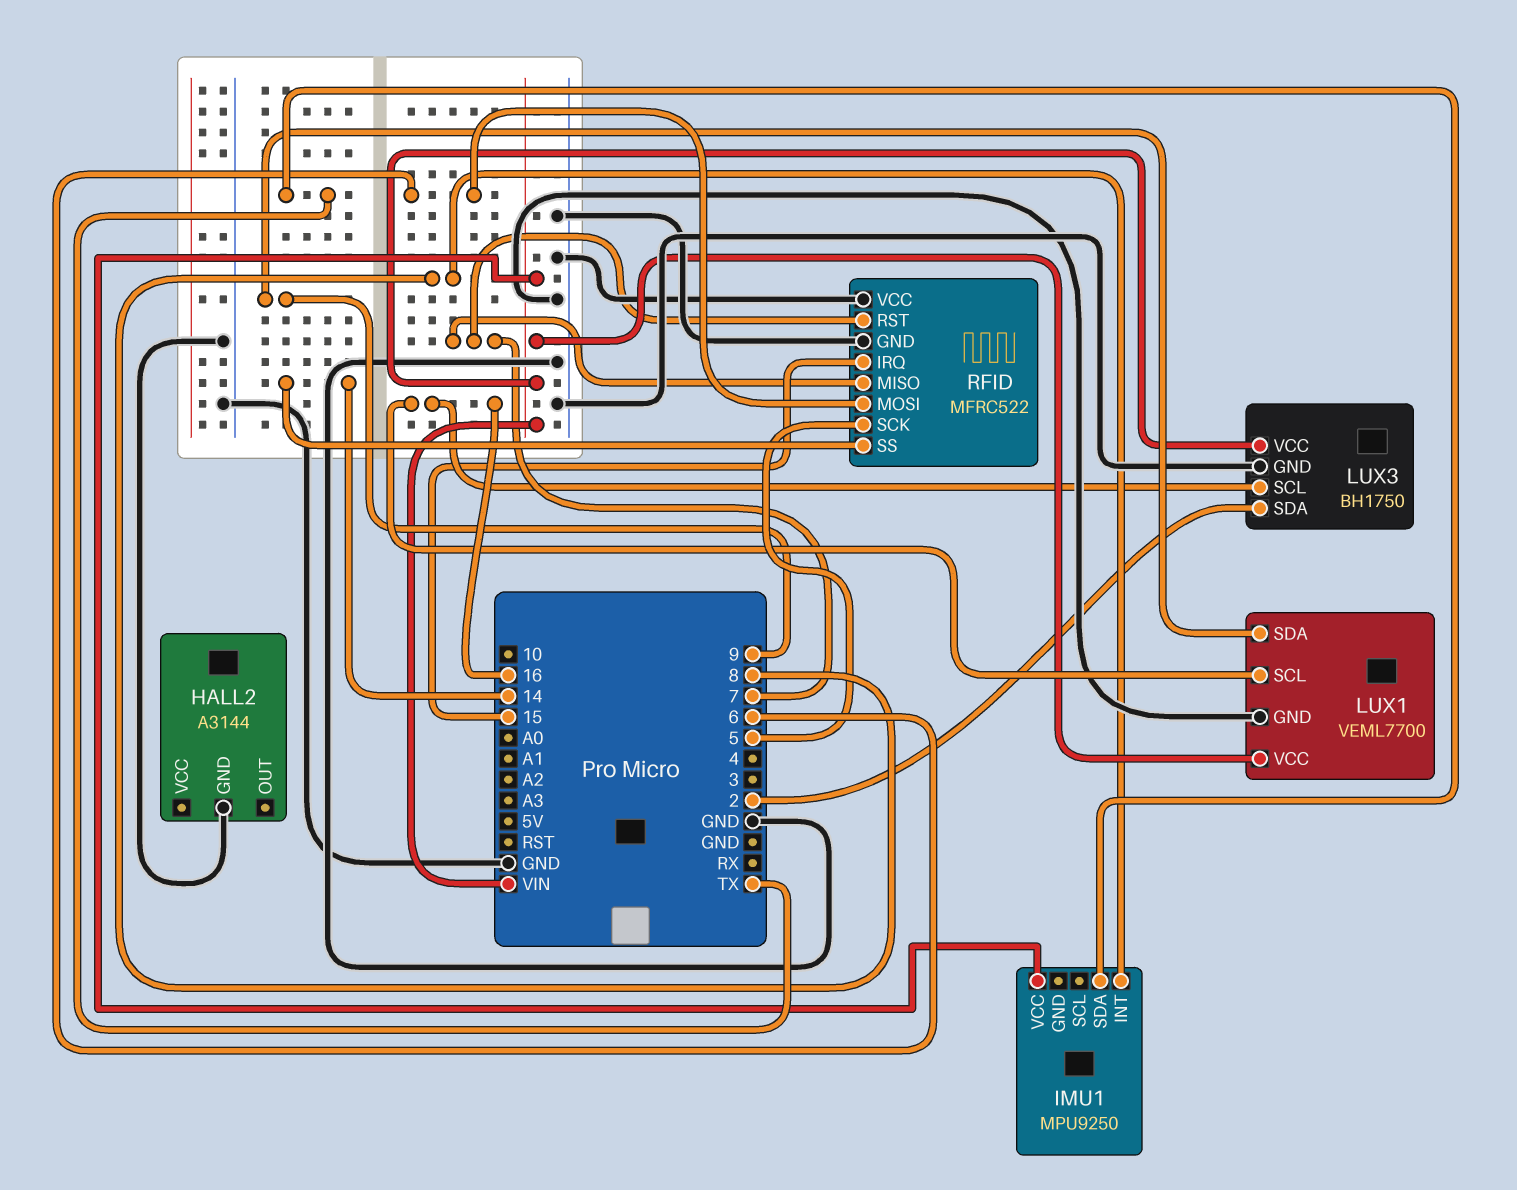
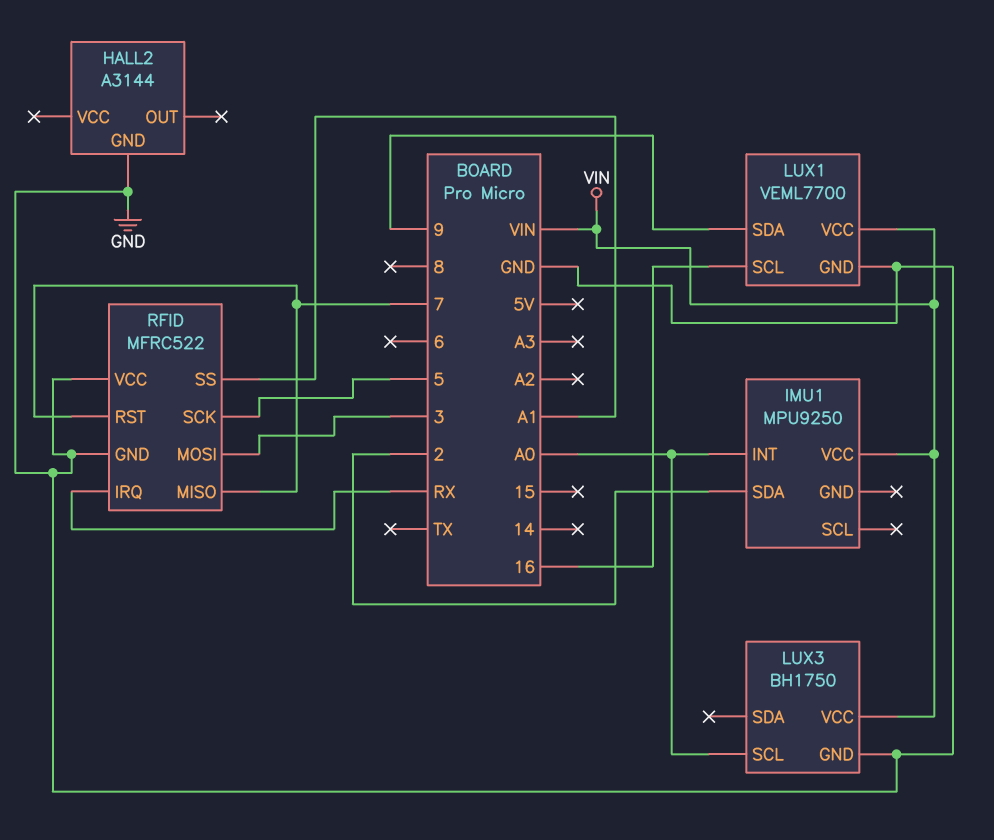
IMU1 pin INT: 8 -> A0
IMU1 pin SDA: TX -> 2
LUX3 pin SCL: 16 -> A0
LUX3 pin SDA: 2 -> none
RFID pin IRQ: 15 -> RX
RFID pin MOSI: 6 -> 3
RFID pin SS: 14 -> A1

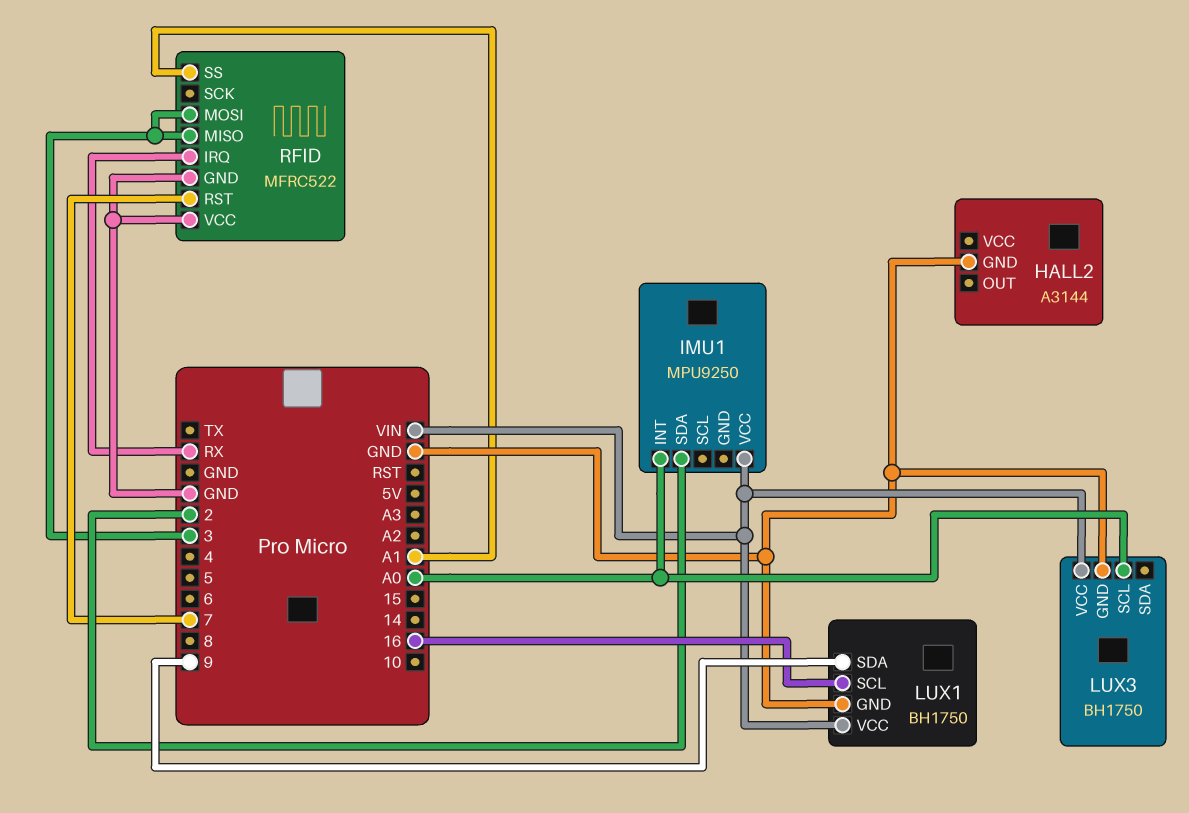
LUX1: VEML7700 -> BH1750
RFID pin MISO: 7 -> 3
RFID pin SCK: 5 -> none

